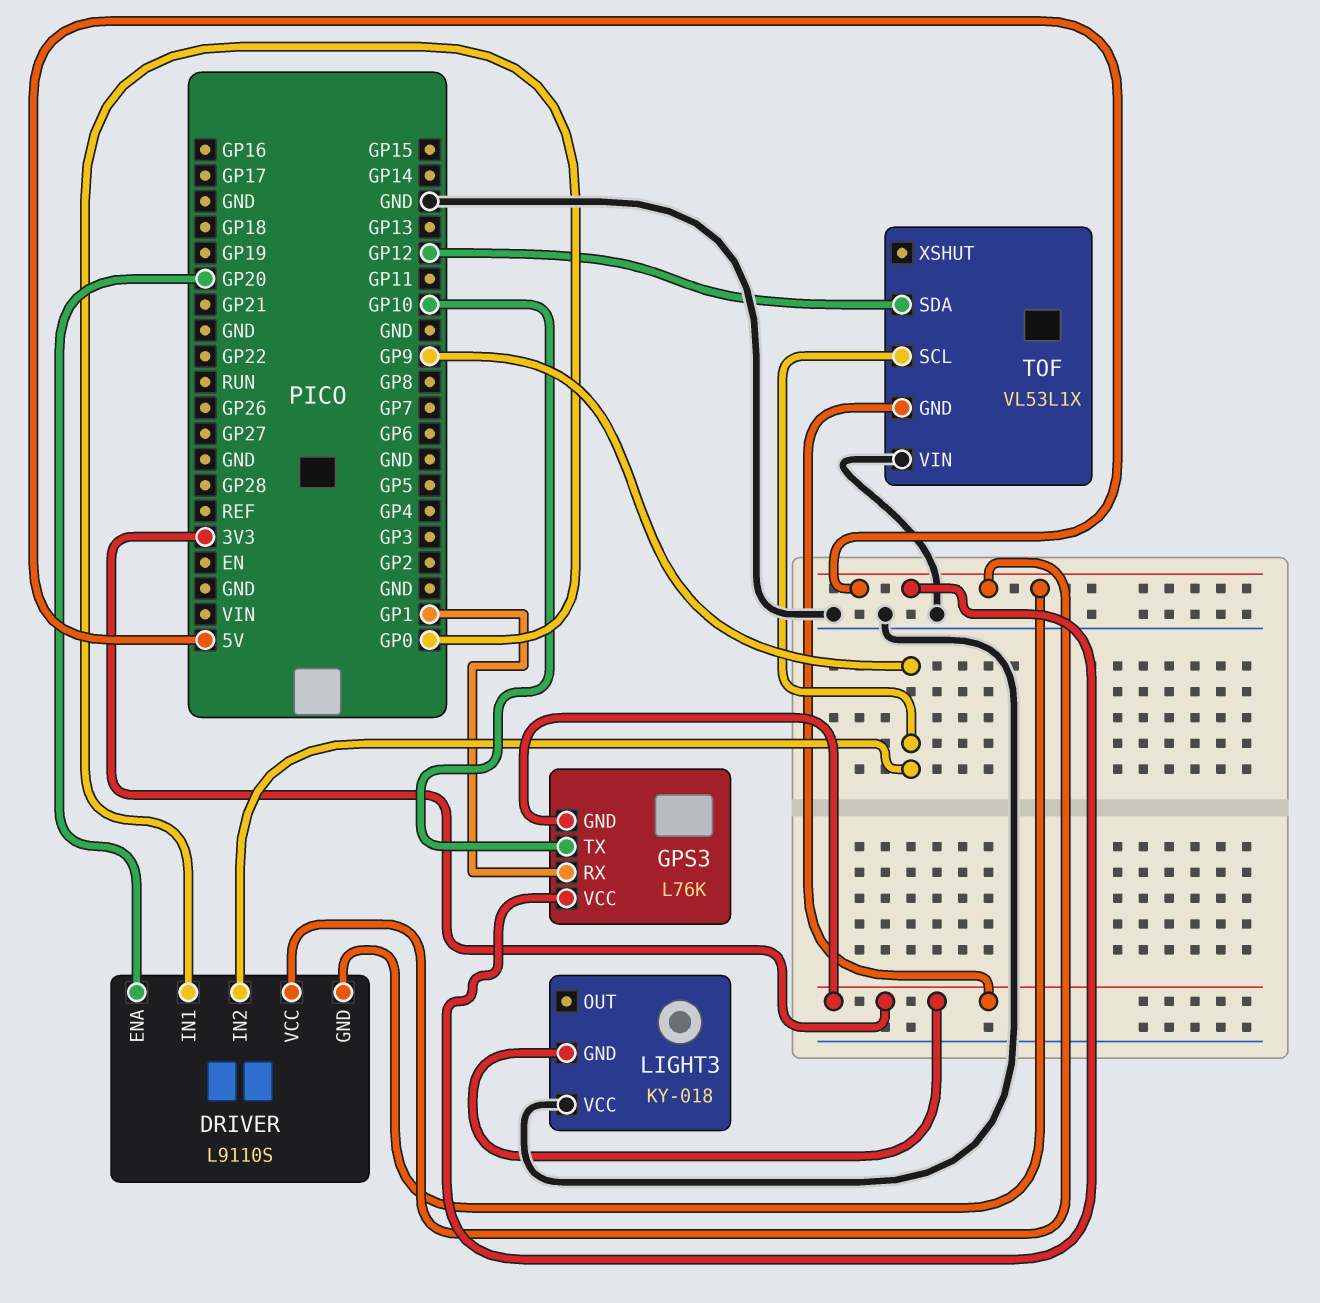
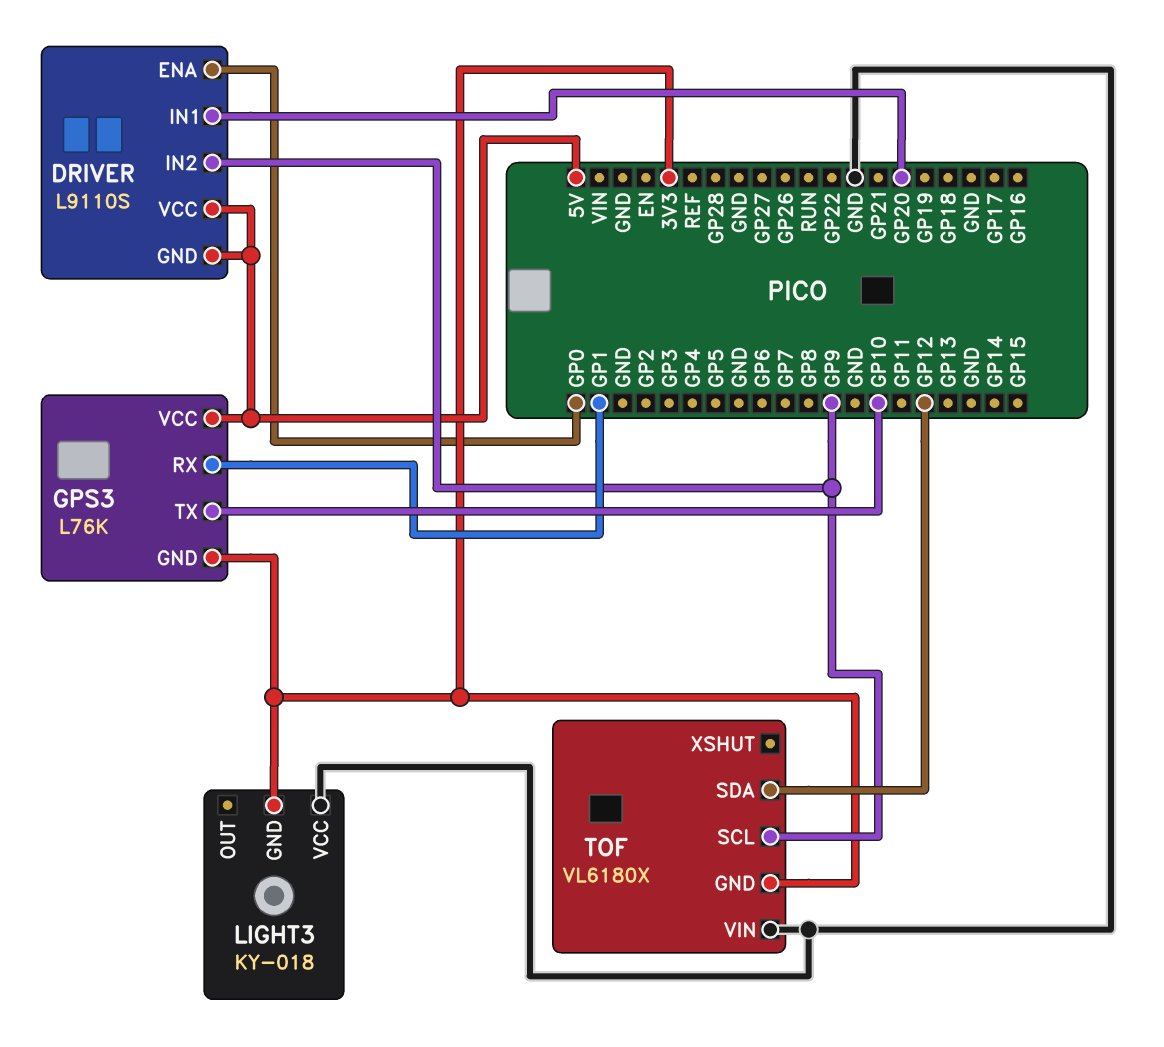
DRIVER pin ENA: GP20 -> GP0
DRIVER pin IN1: GP0 -> GP20
TOF: VL53L1X -> VL6180X

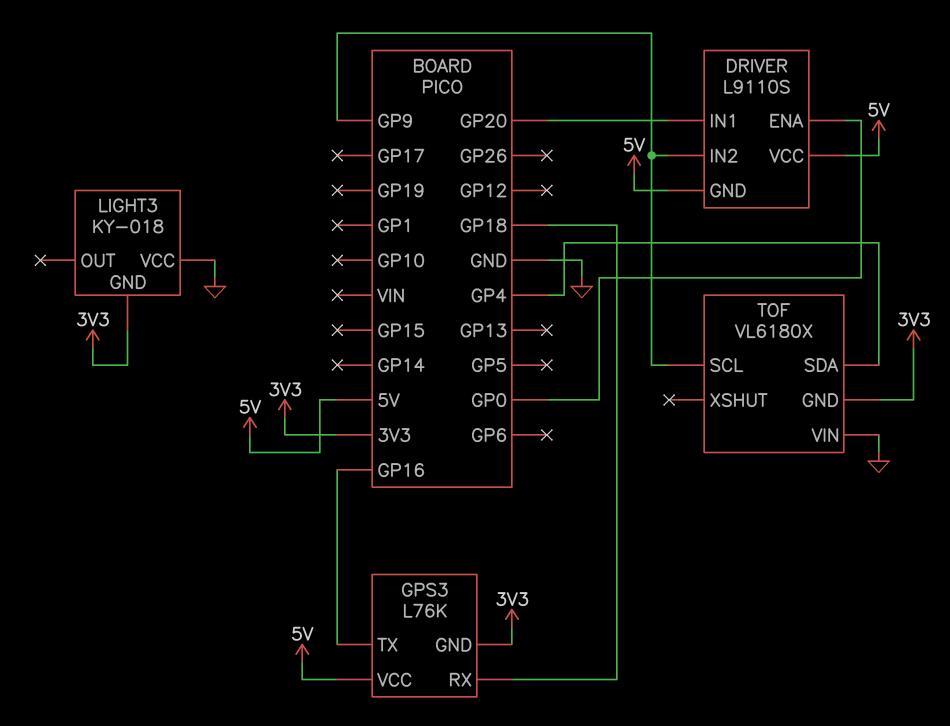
GPS3 pin RX: GP1 -> GP18
GPS3 pin TX: GP10 -> GP16
TOF pin SDA: GP12 -> GP4

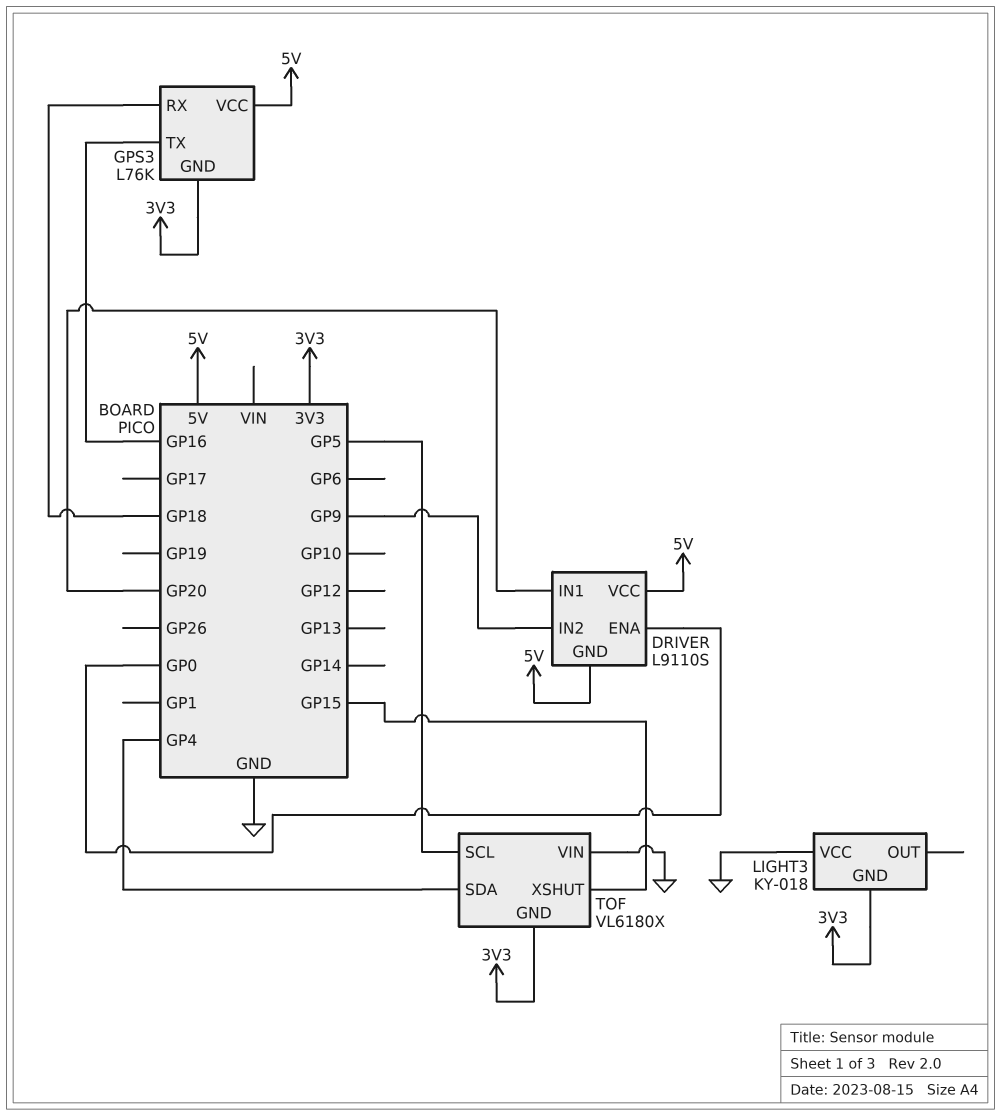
TOF pin SCL: GP9 -> GP5
TOF pin XSHUT: none -> GP15

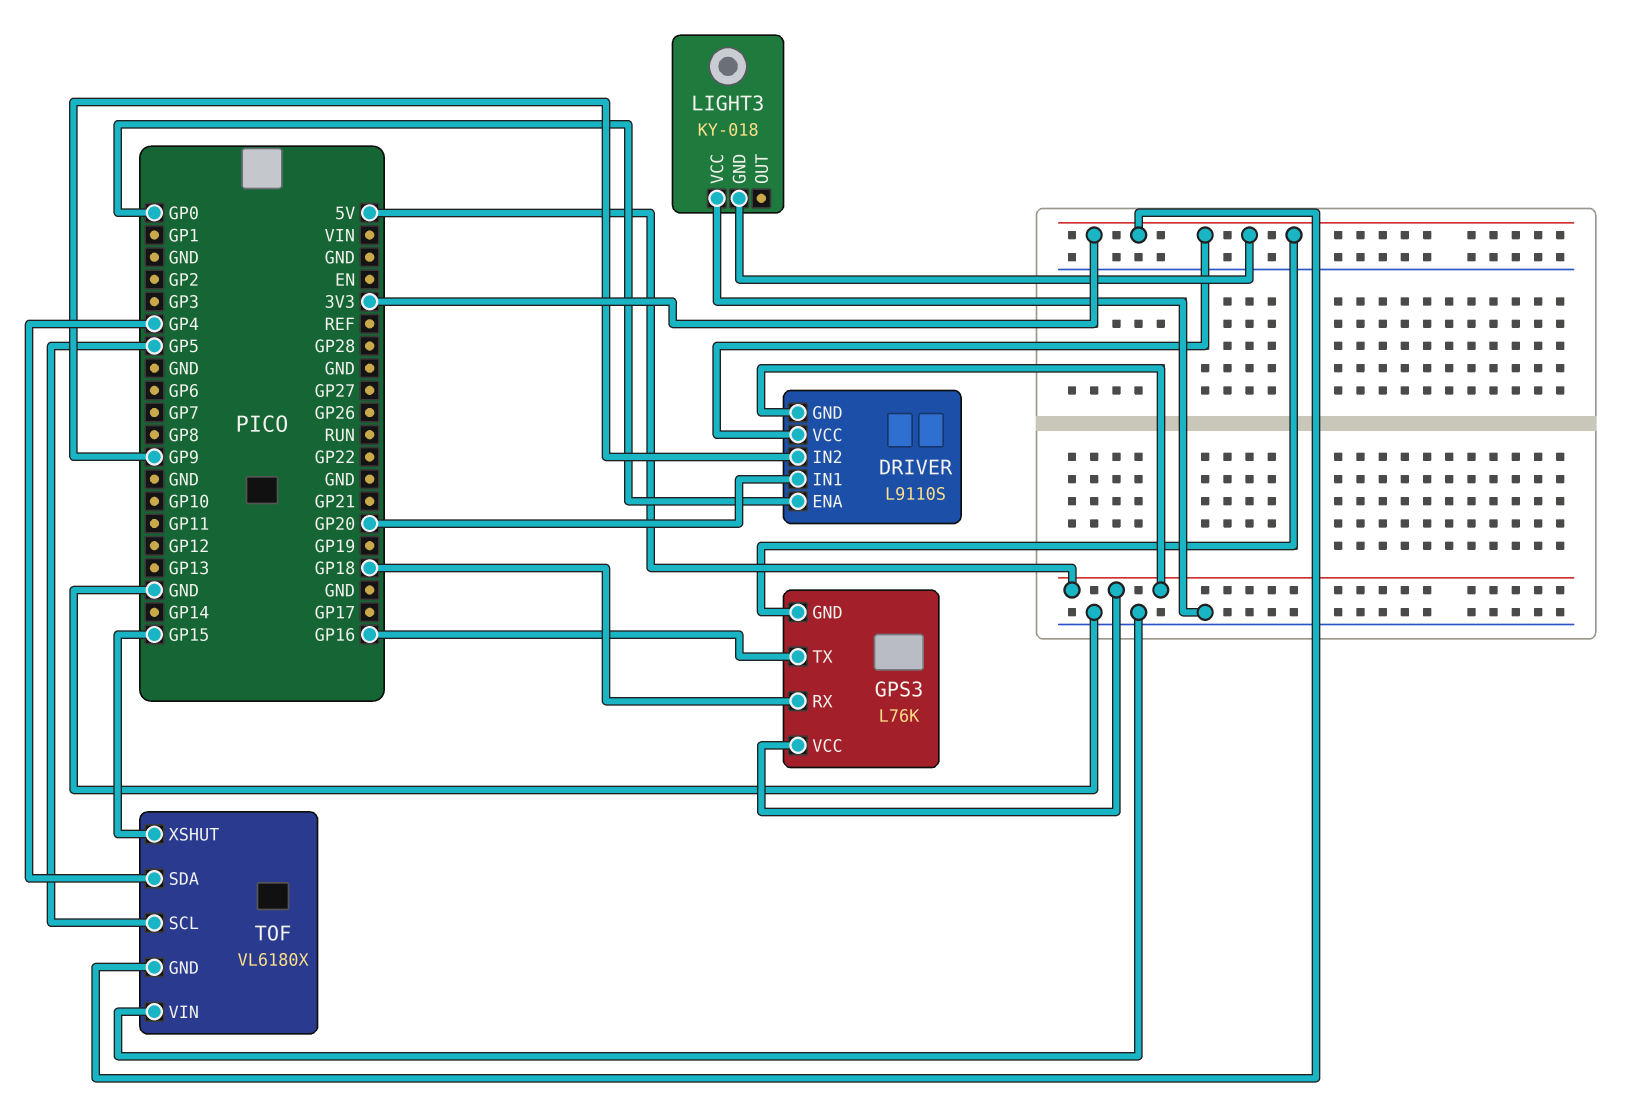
DRIVER pin VCC: 5V -> 3V3

